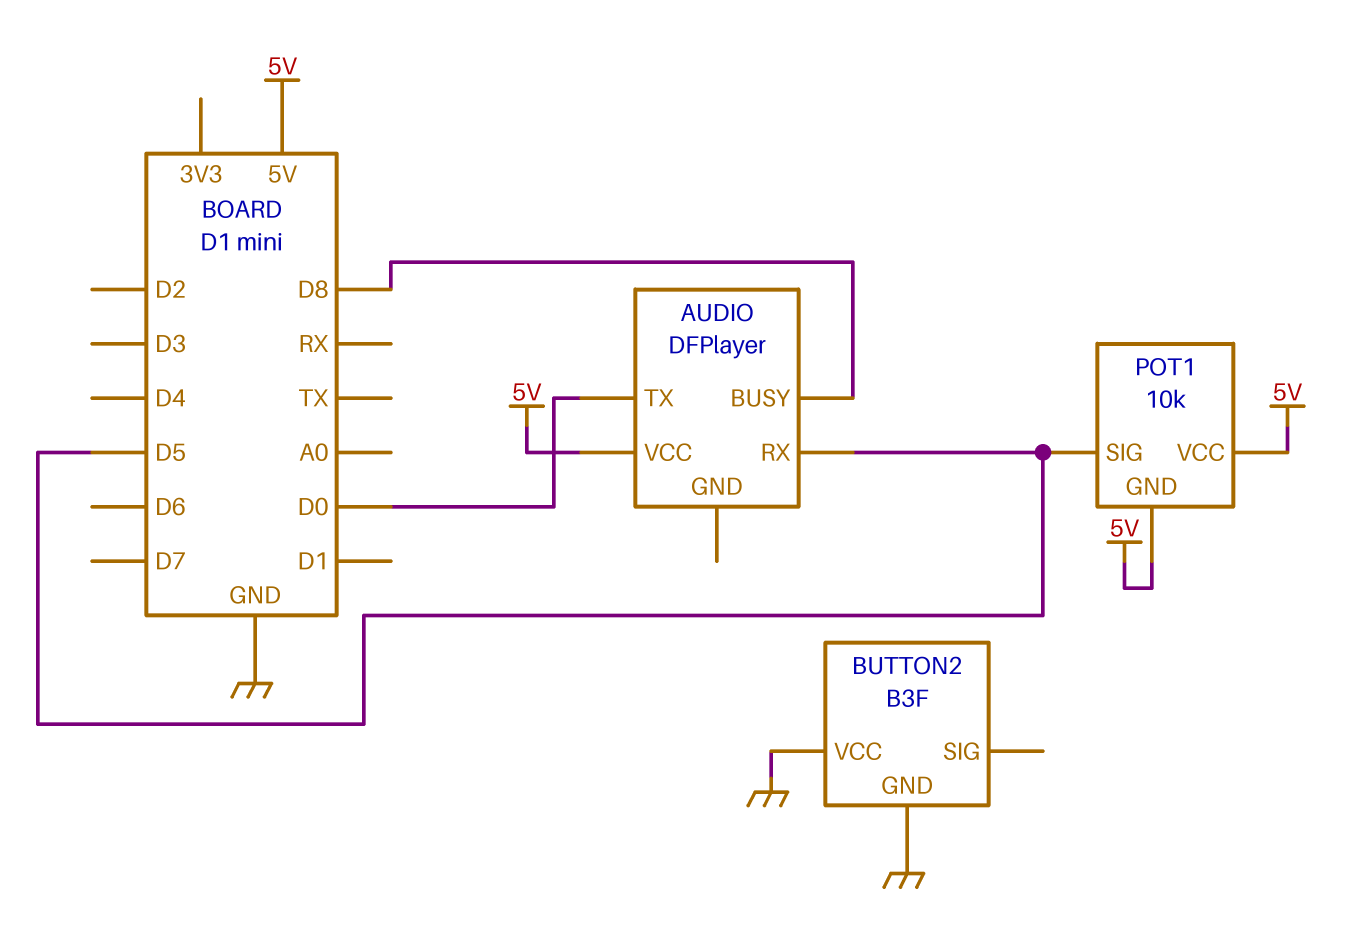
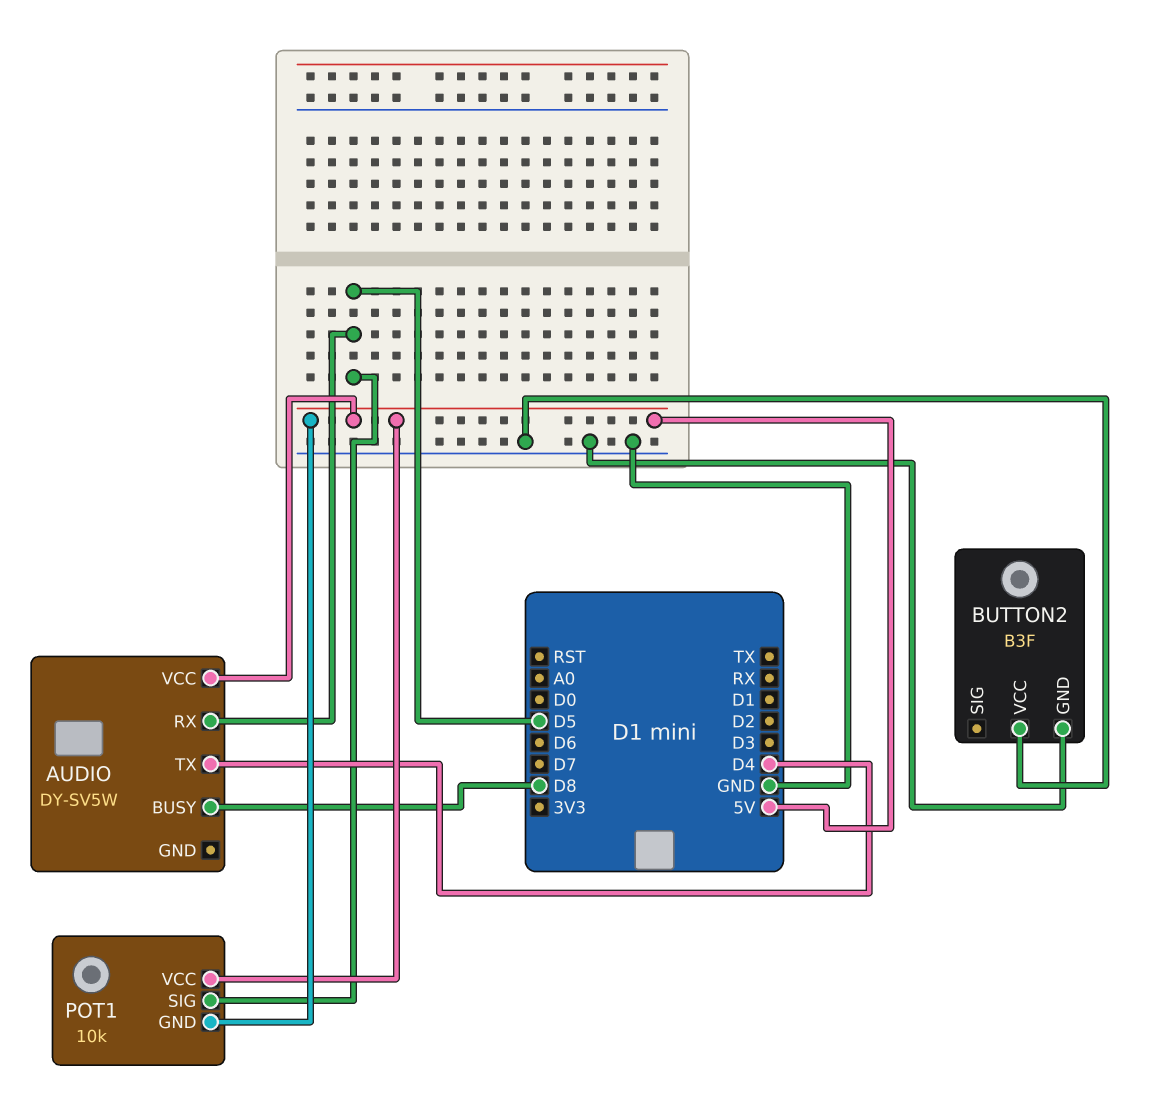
AUDIO: DFPlayer -> DY-SV5W
AUDIO pin TX: D0 -> D4

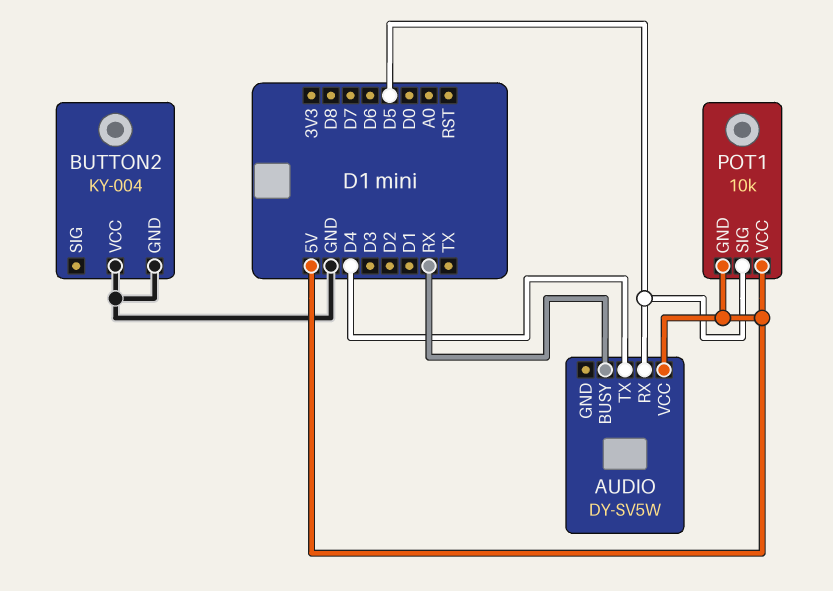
AUDIO pin BUSY: D8 -> RX
BUTTON2: B3F -> KY-004

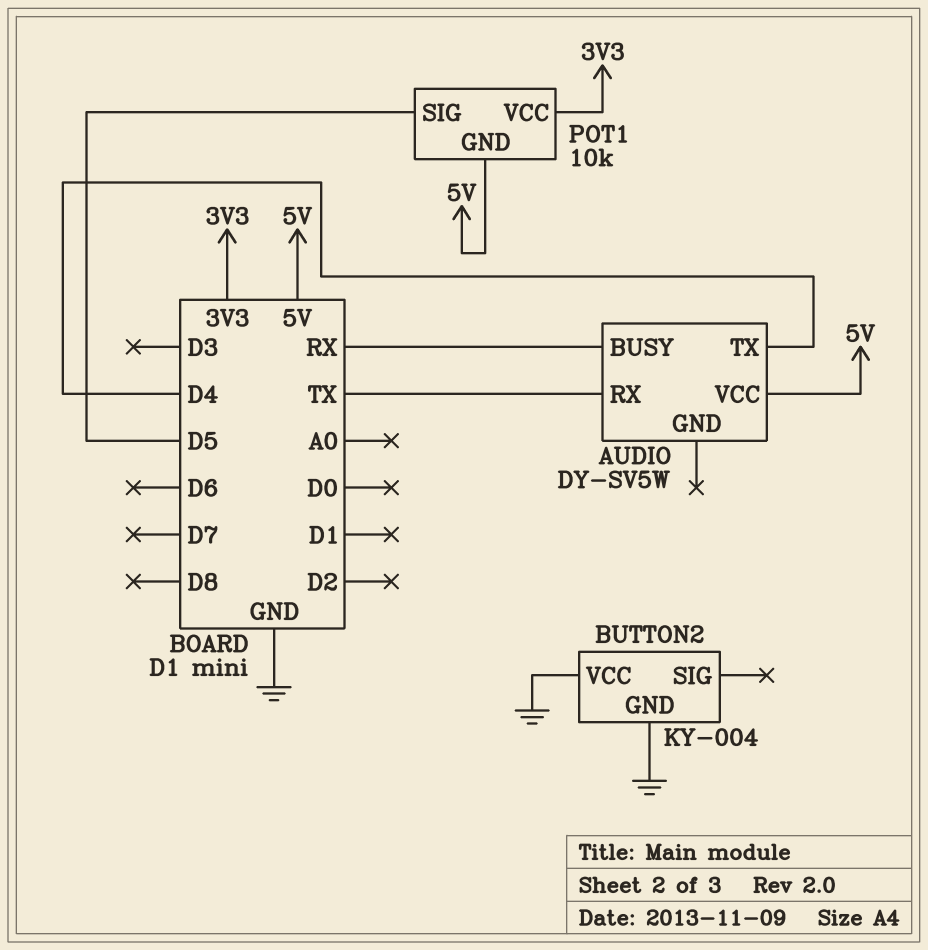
AUDIO pin RX: D5 -> TX
POT1 pin VCC: 5V -> 3V3

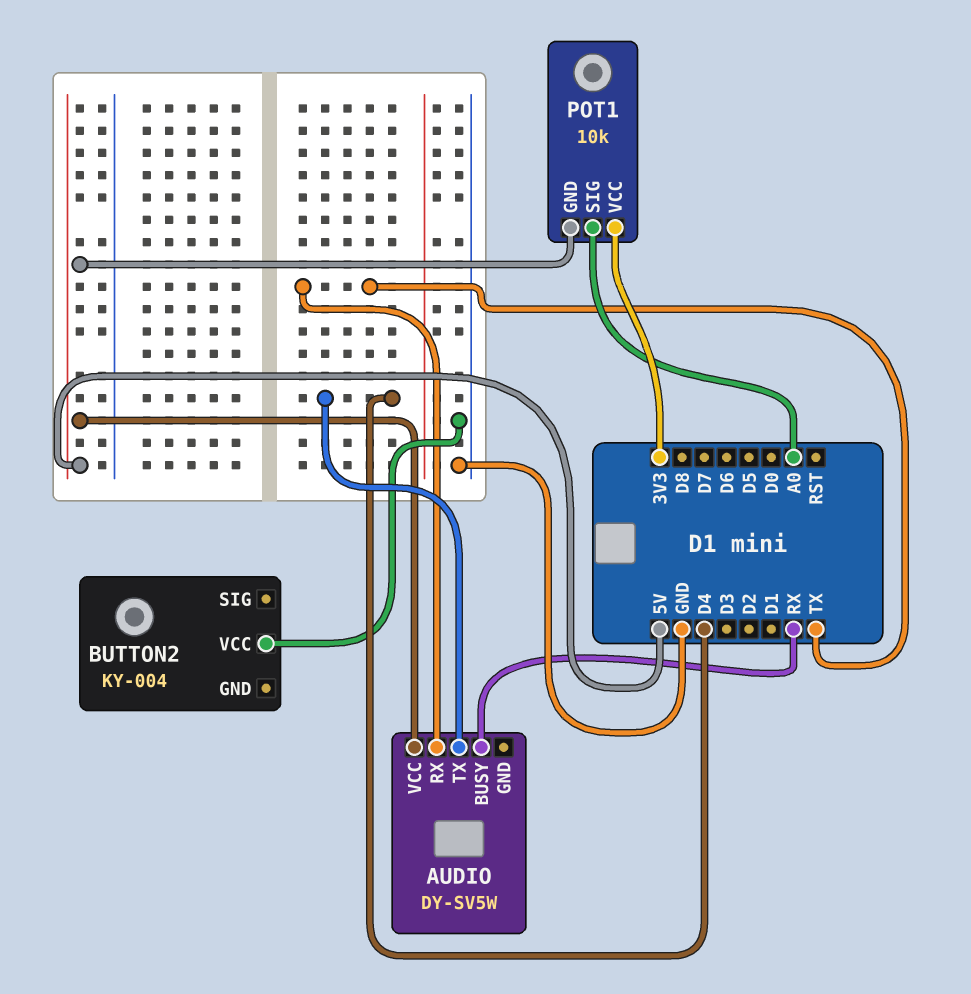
BUTTON2 pin GND: GND -> none
POT1 pin SIG: D5 -> A0

